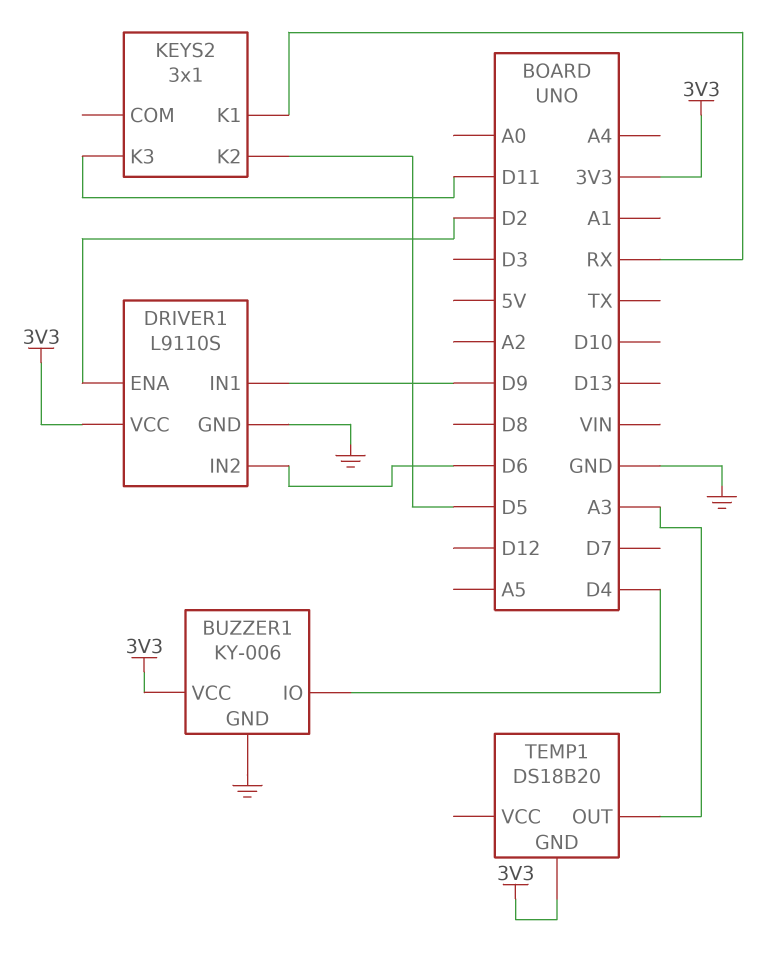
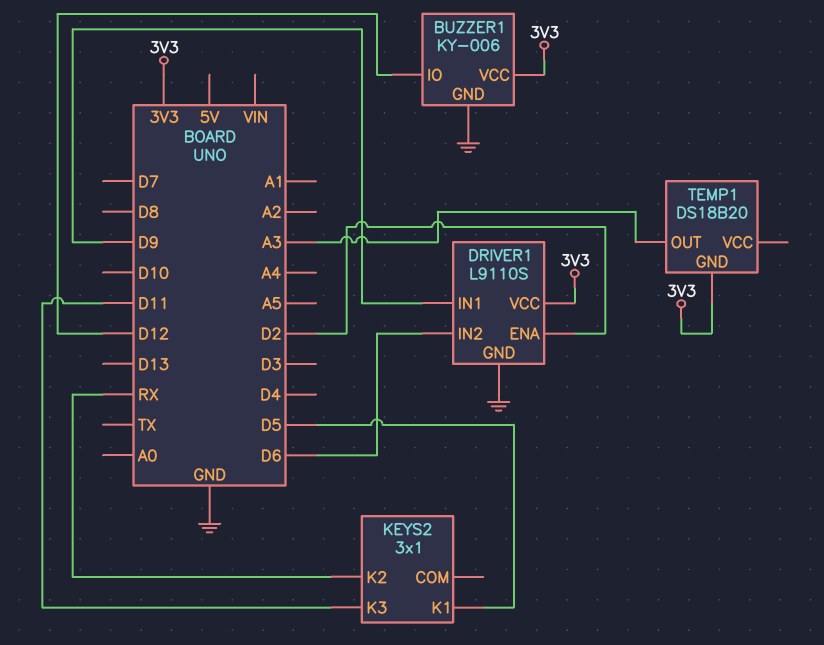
BUZZER1 pin IO: D4 -> D12
KEYS2 pin K1: RX -> D5
KEYS2 pin K2: D5 -> RX

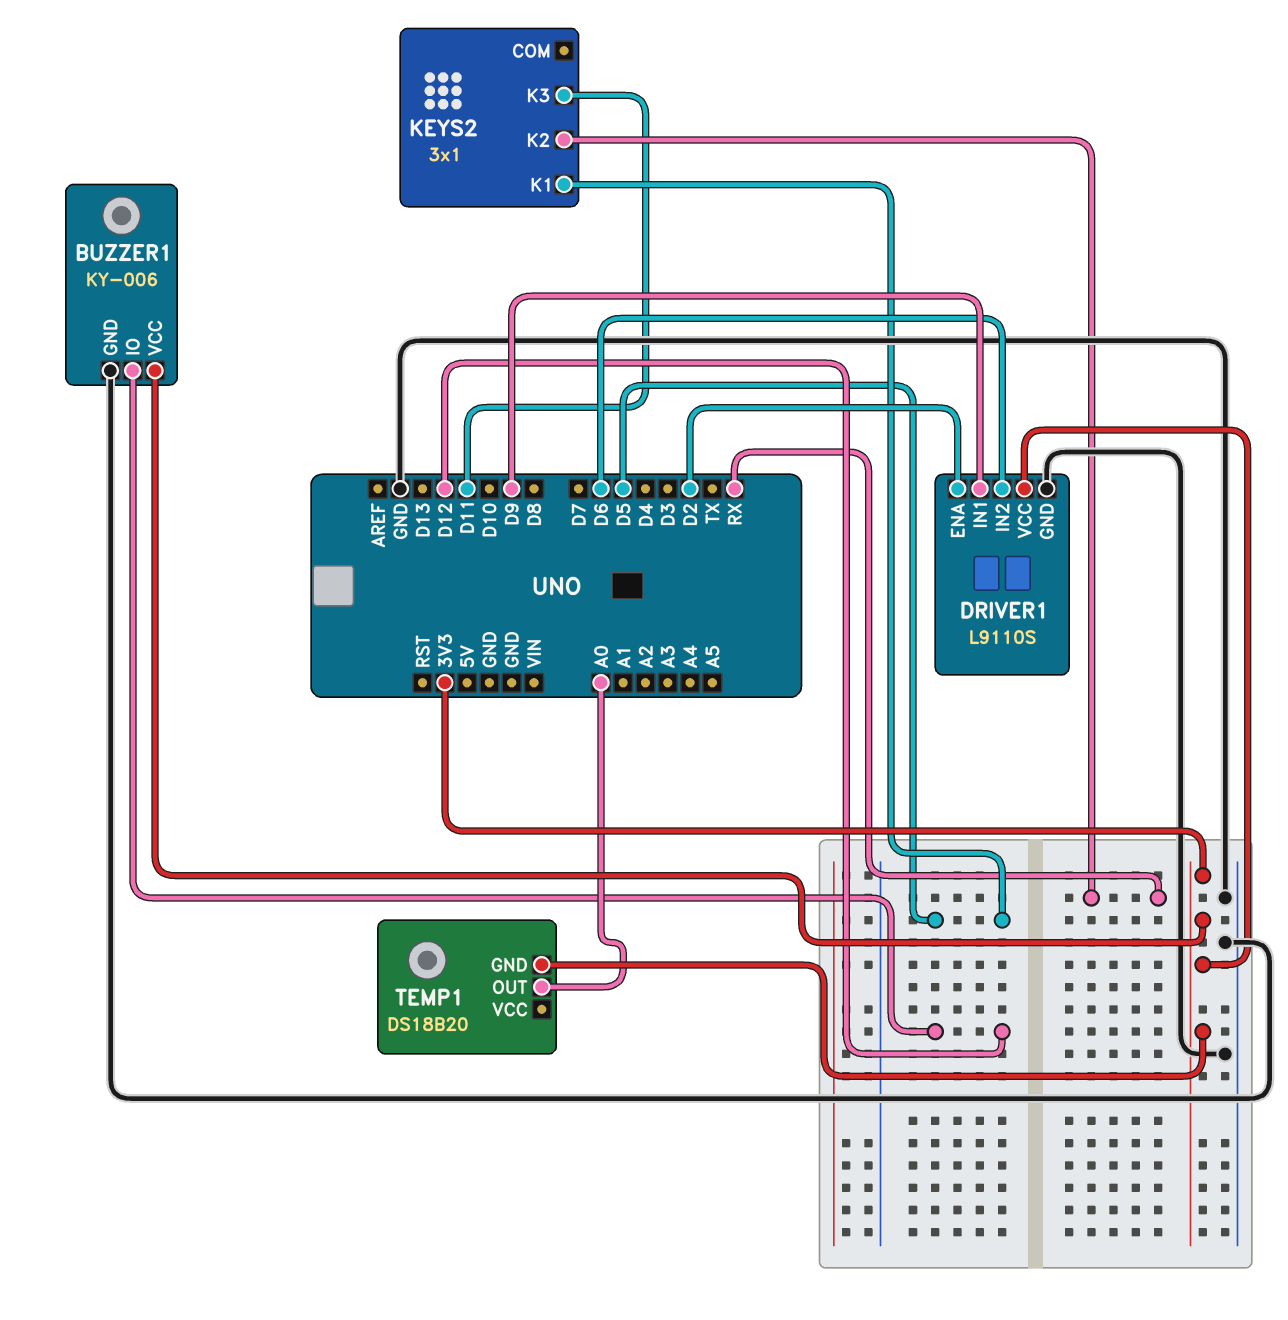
TEMP1 pin OUT: A3 -> A0

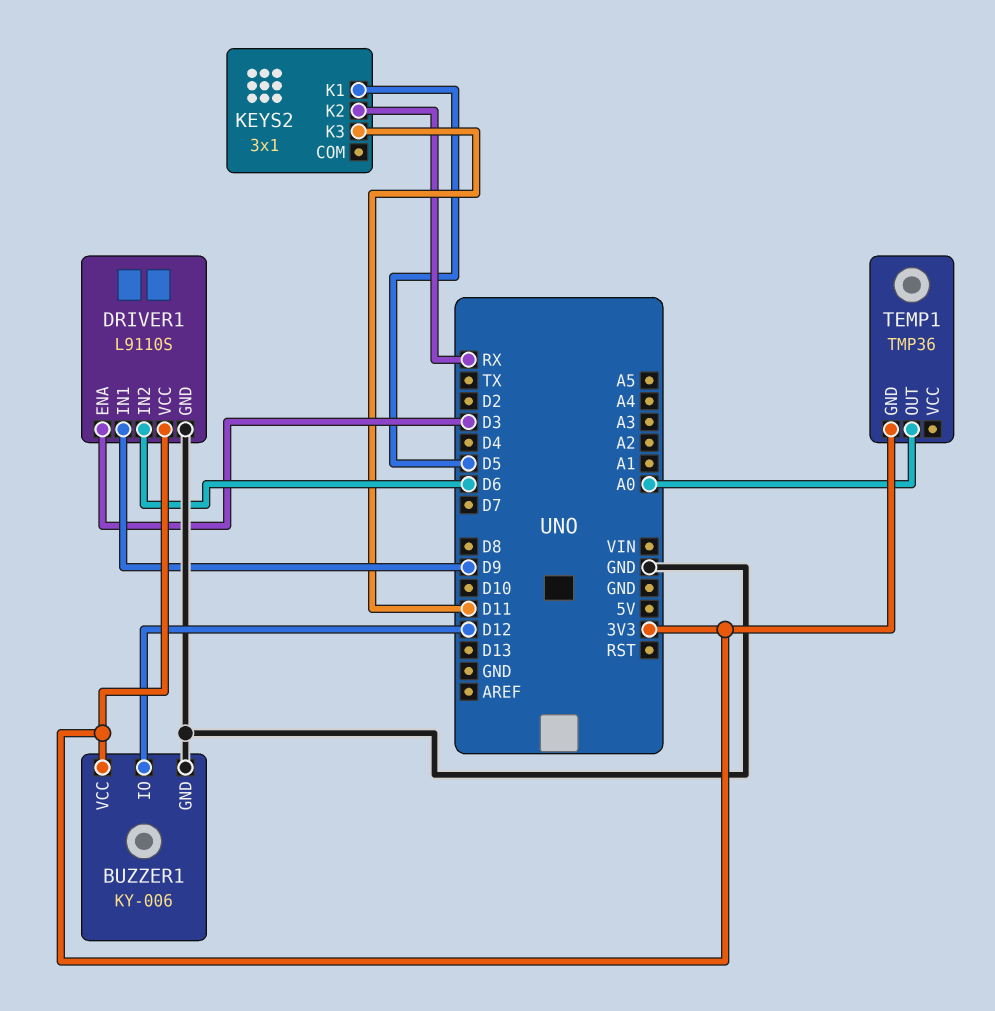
DRIVER1 pin ENA: D2 -> D3
TEMP1: DS18B20 -> TMP36

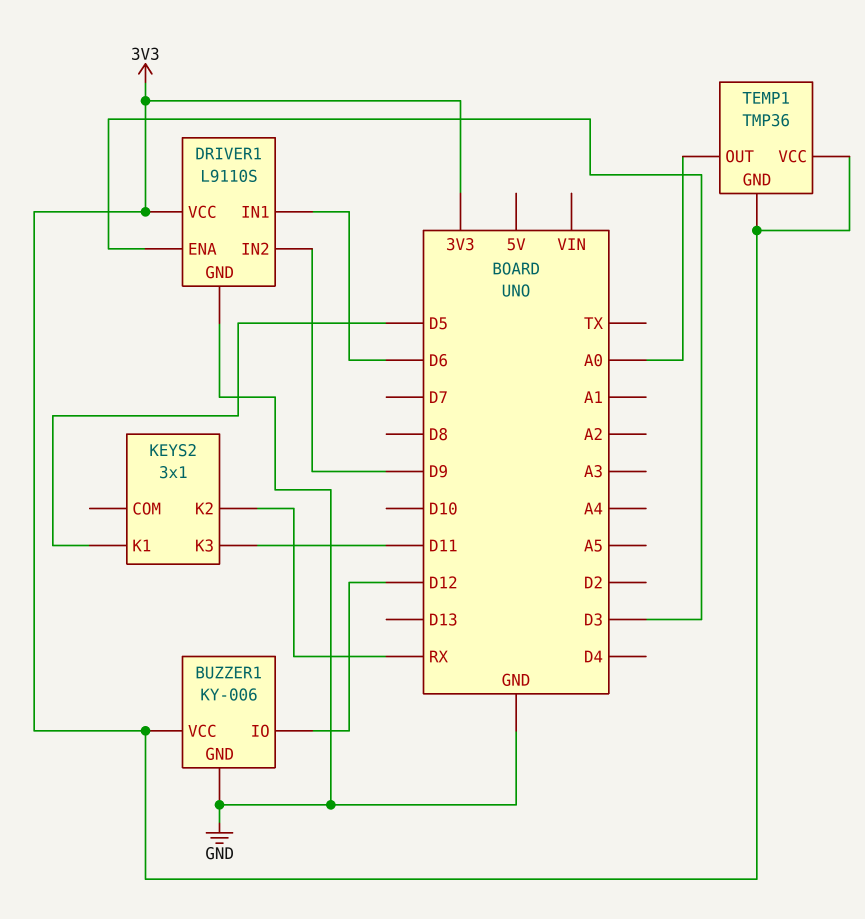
DRIVER1 pin IN1: D9 -> D6
DRIVER1 pin IN2: D6 -> D9
TEMP1 pin VCC: none -> 3V3

